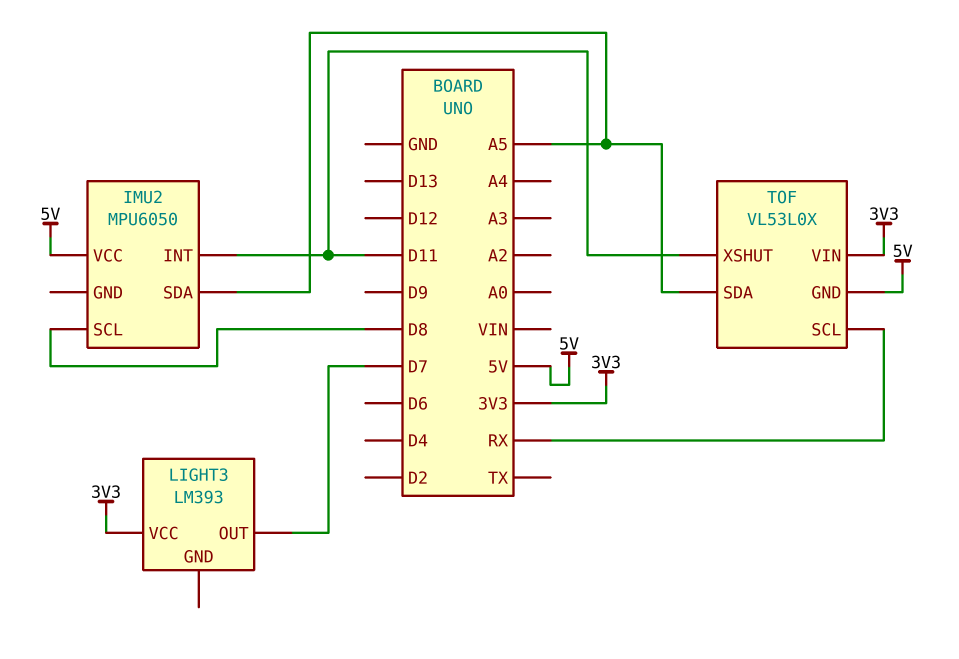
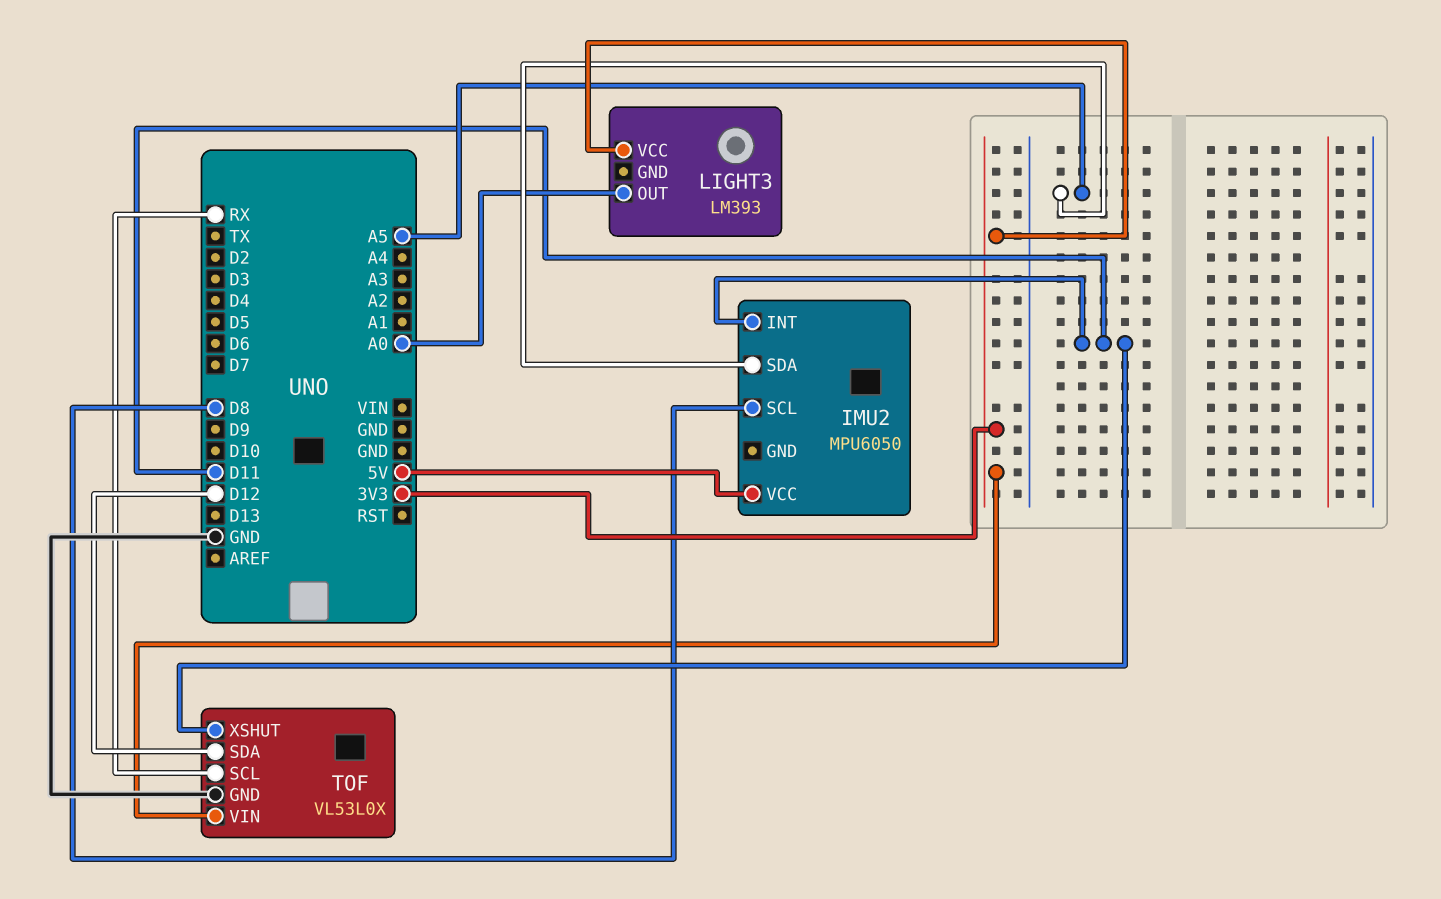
LIGHT3 pin OUT: D7 -> A0
TOF pin GND: 5V -> GND
TOF pin SDA: A5 -> D12

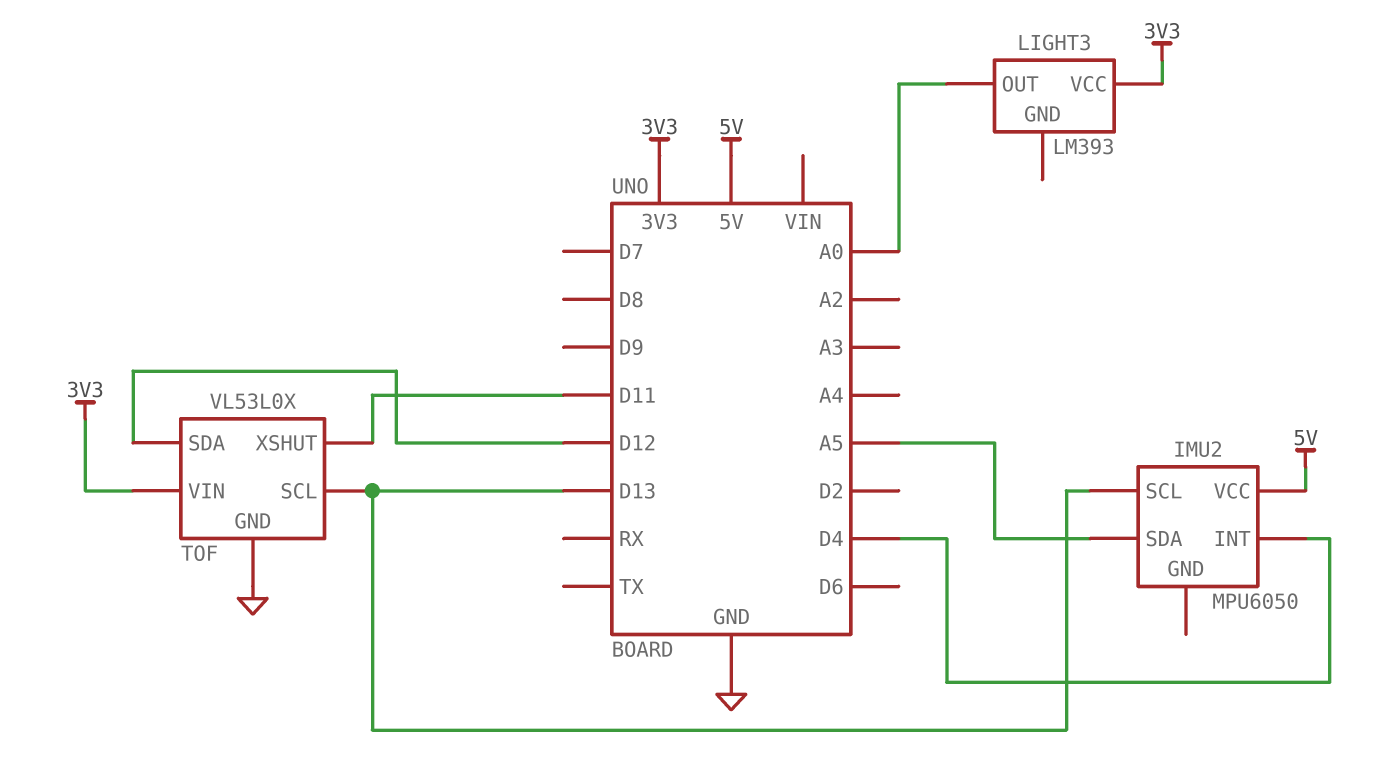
IMU2 pin INT: D11 -> D4
IMU2 pin SCL: D8 -> D13
TOF pin SCL: RX -> D13

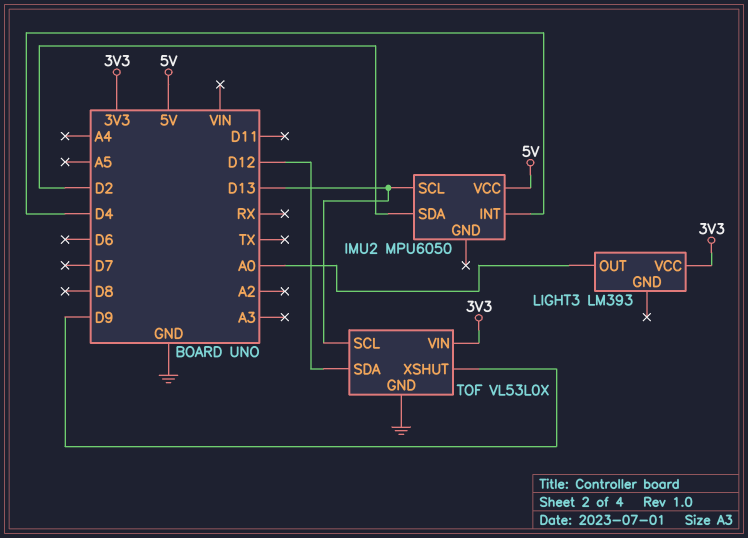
IMU2 pin SDA: A5 -> D2
TOF pin XSHUT: D11 -> D9

